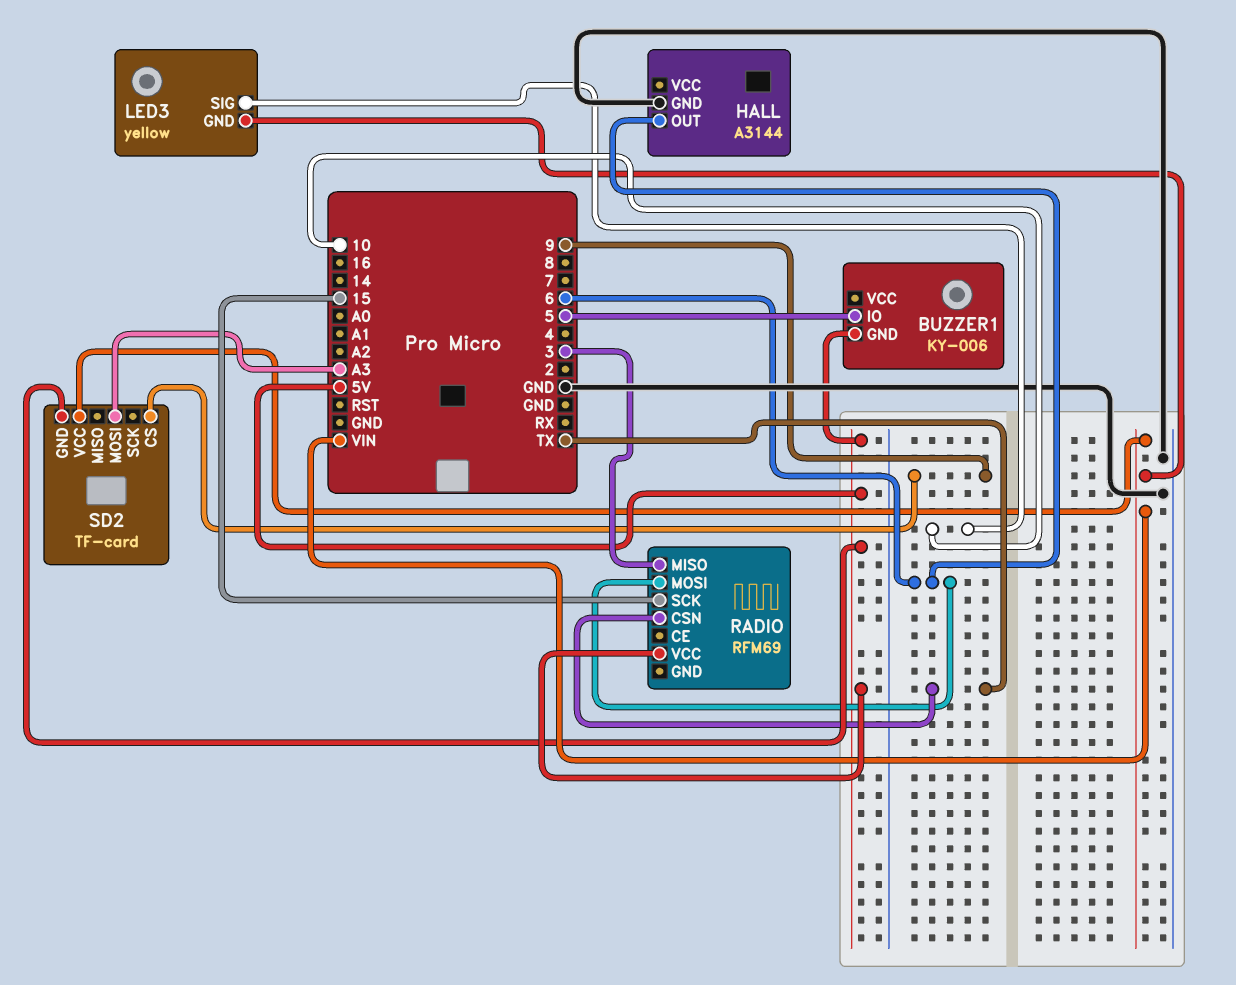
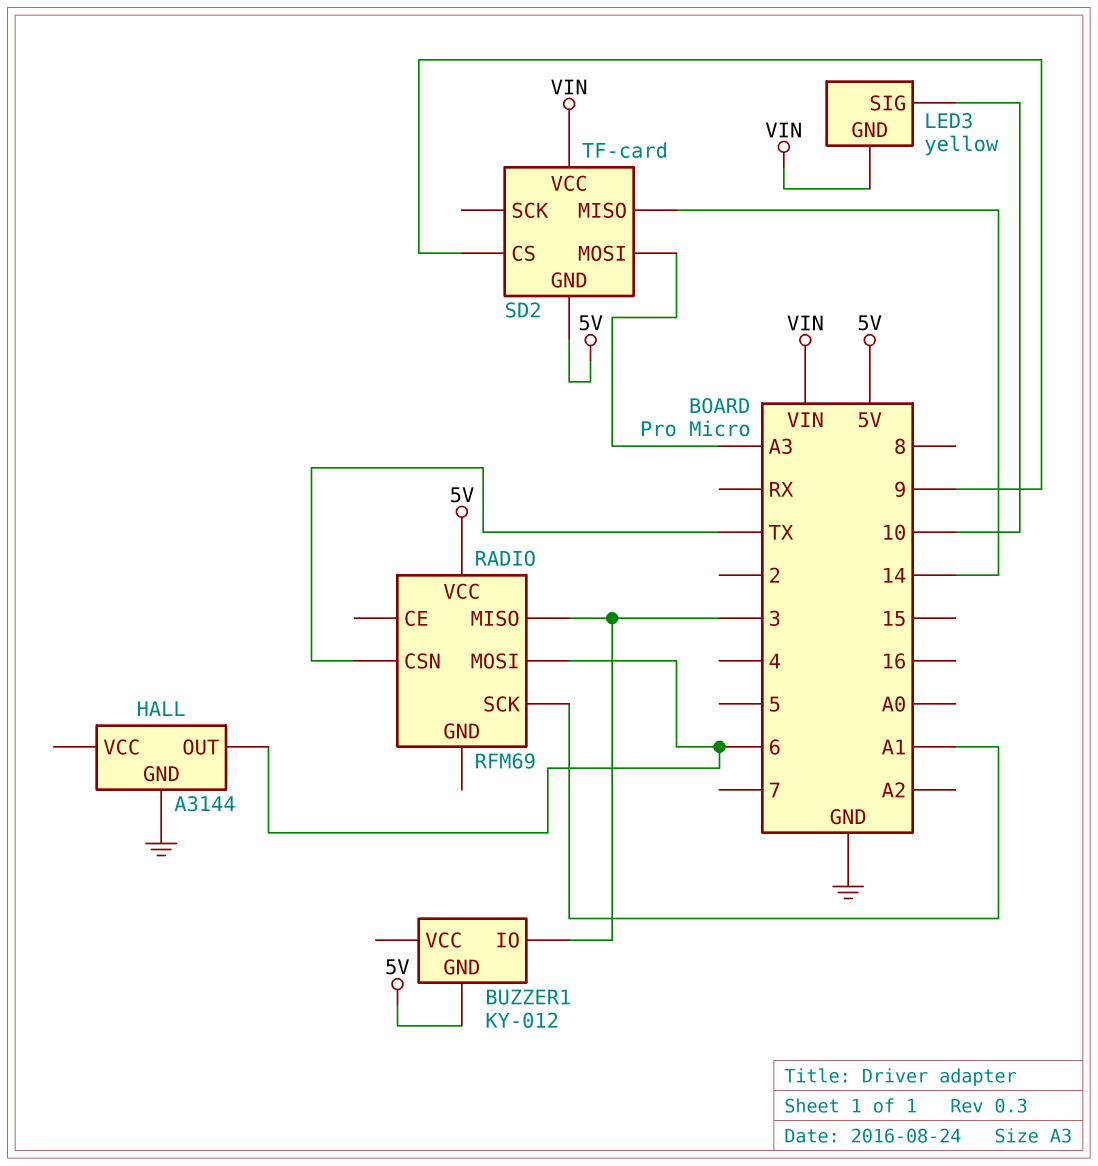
BUZZER1: KY-006 -> KY-012
BUZZER1 pin IO: 5 -> 3
RADIO pin SCK: 15 -> A1
SD2 pin MISO: none -> 14

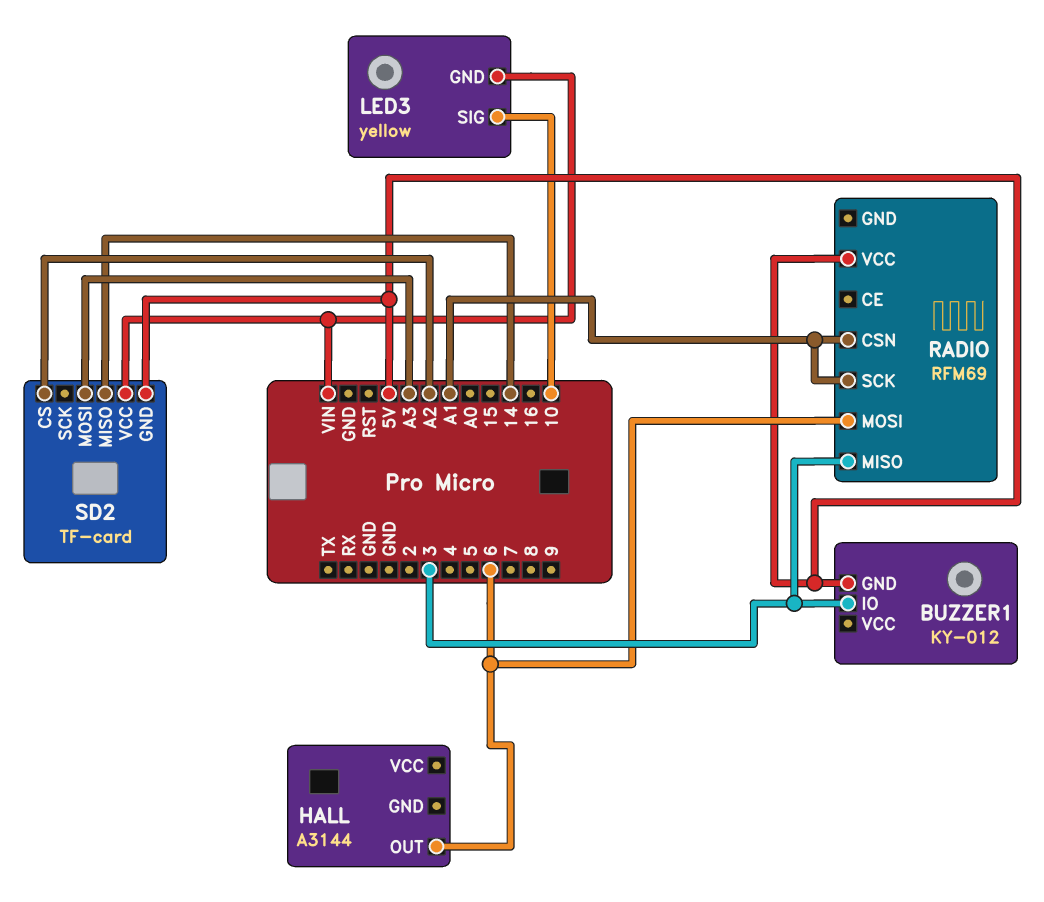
HALL pin GND: GND -> none
RADIO pin CSN: TX -> A1
SD2 pin CS: 9 -> A2

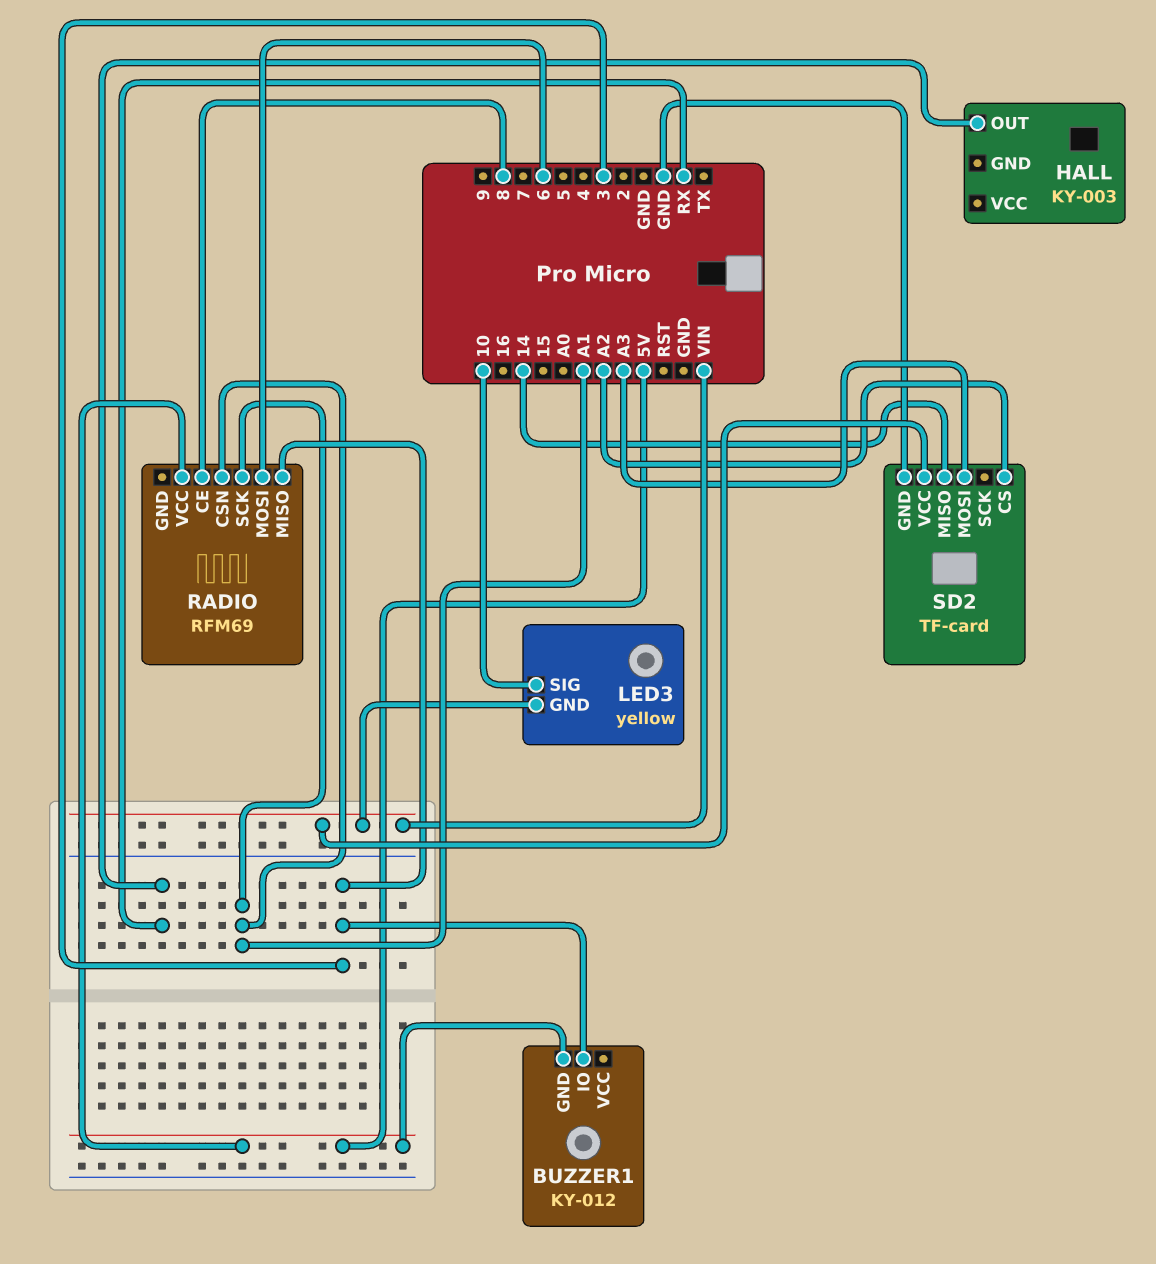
HALL: A3144 -> KY-003
HALL pin OUT: 6 -> RX
RADIO pin CE: none -> 8
SD2 pin GND: 5V -> GND

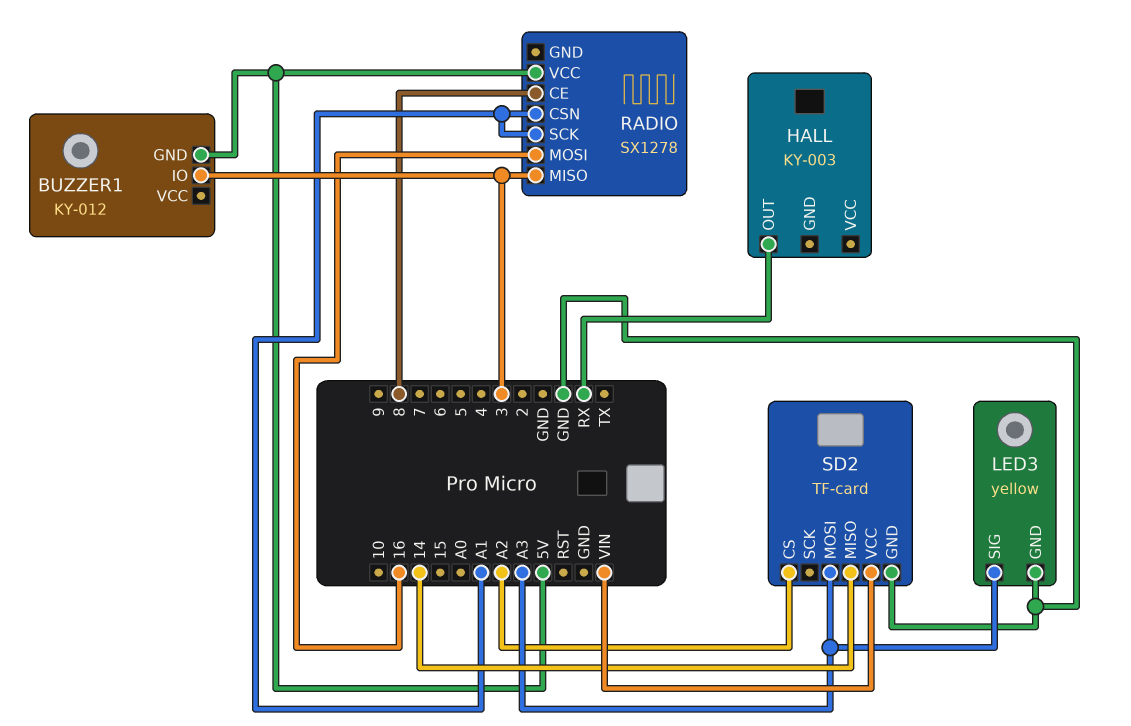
LED3 pin GND: VIN -> GND
LED3 pin SIG: 10 -> A3
RADIO: RFM69 -> SX1278
RADIO pin MOSI: 6 -> 16

